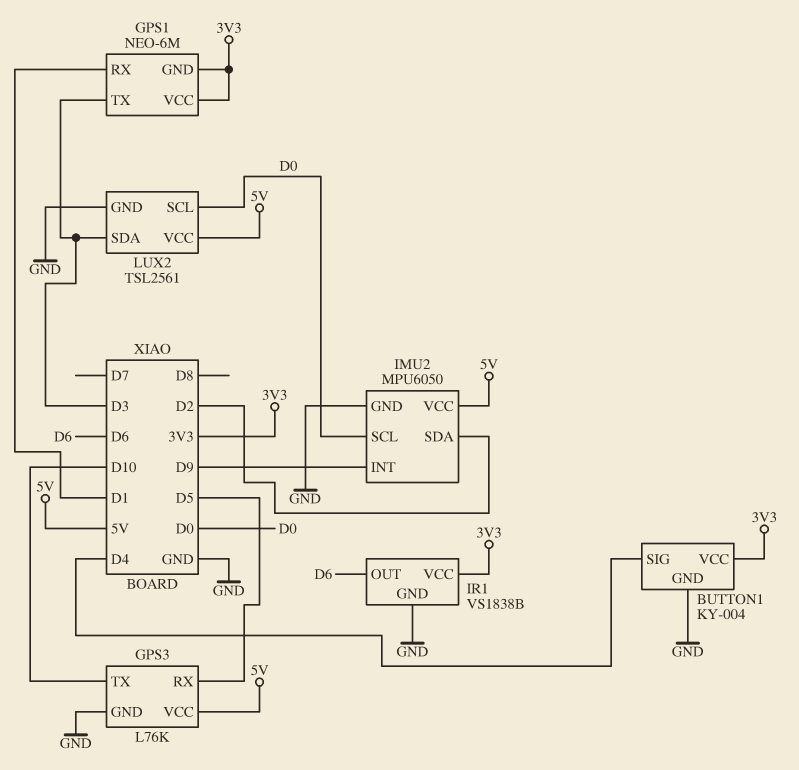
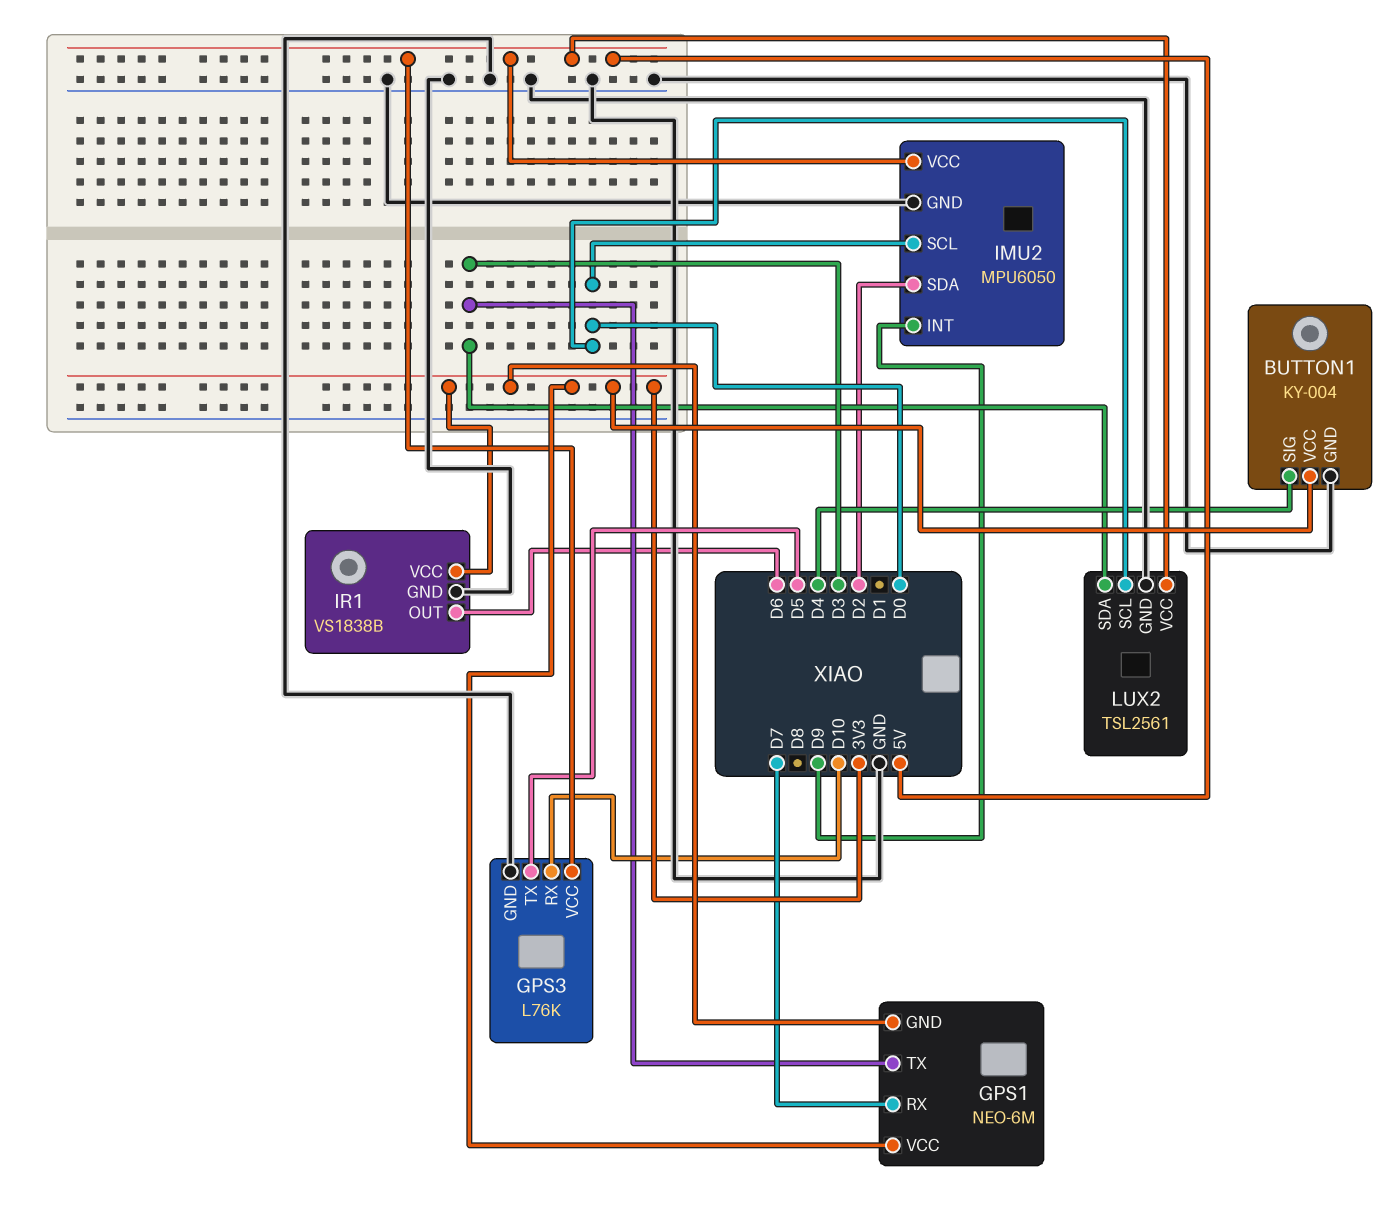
GPS1 pin RX: D1 -> D7
GPS3 pin RX: D5 -> D10
GPS3 pin TX: D10 -> D5

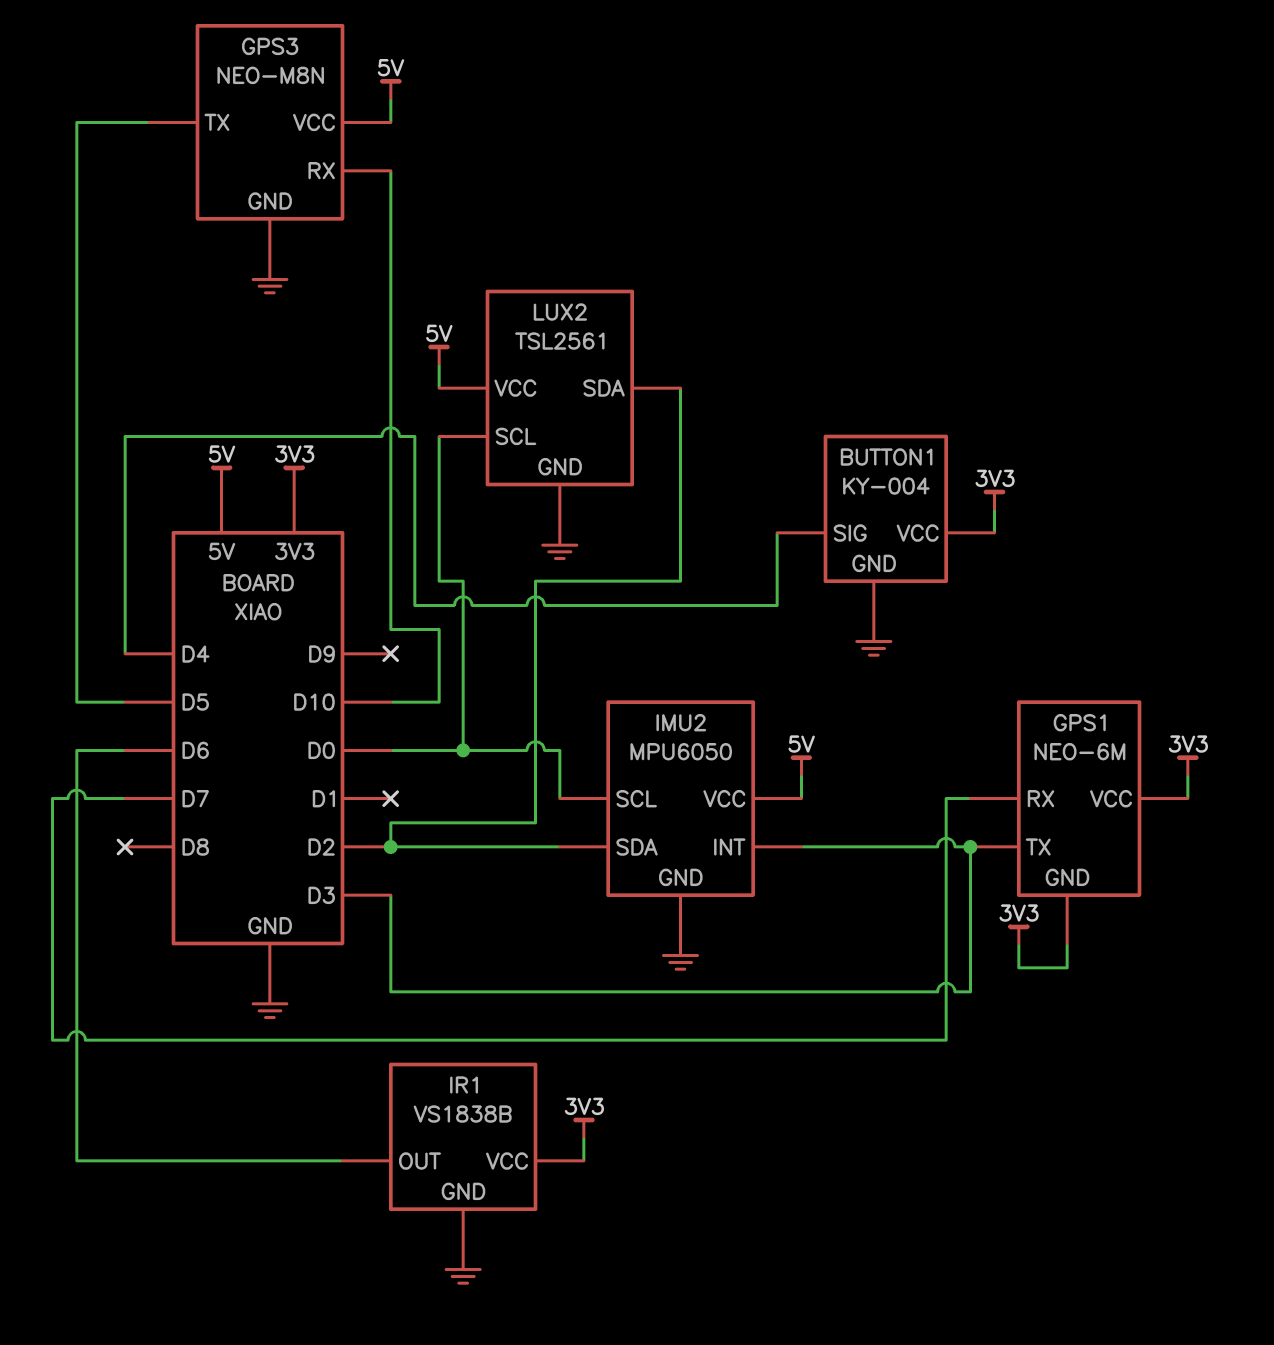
GPS3: L76K -> NEO-M8N
IMU2 pin INT: D9 -> D3
LUX2 pin SDA: D3 -> D2

